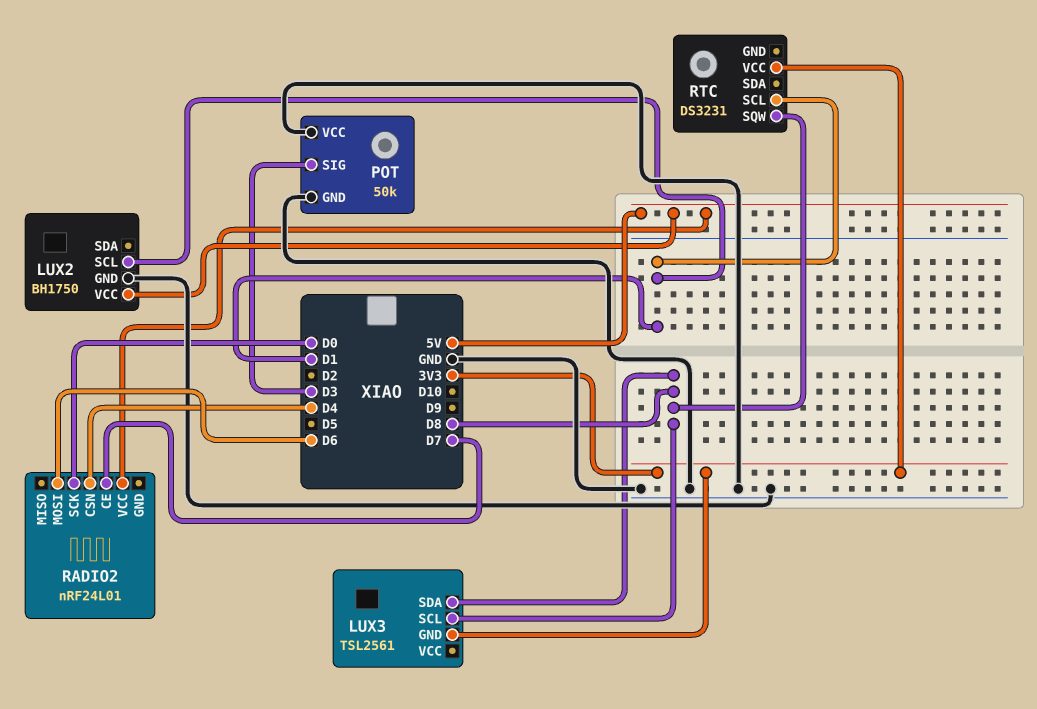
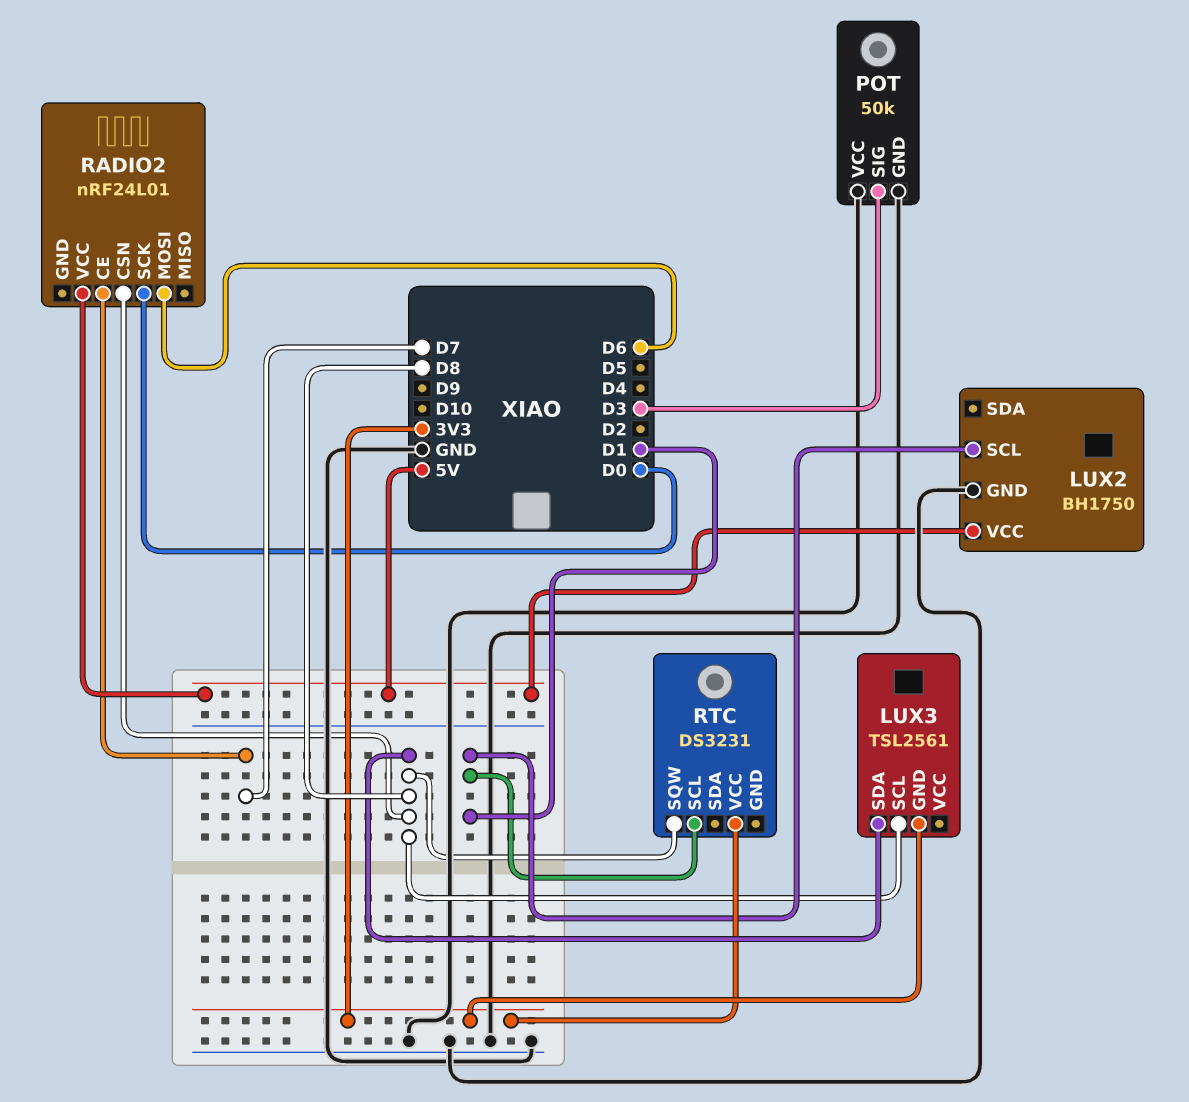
RADIO2 pin CSN: D4 -> D8

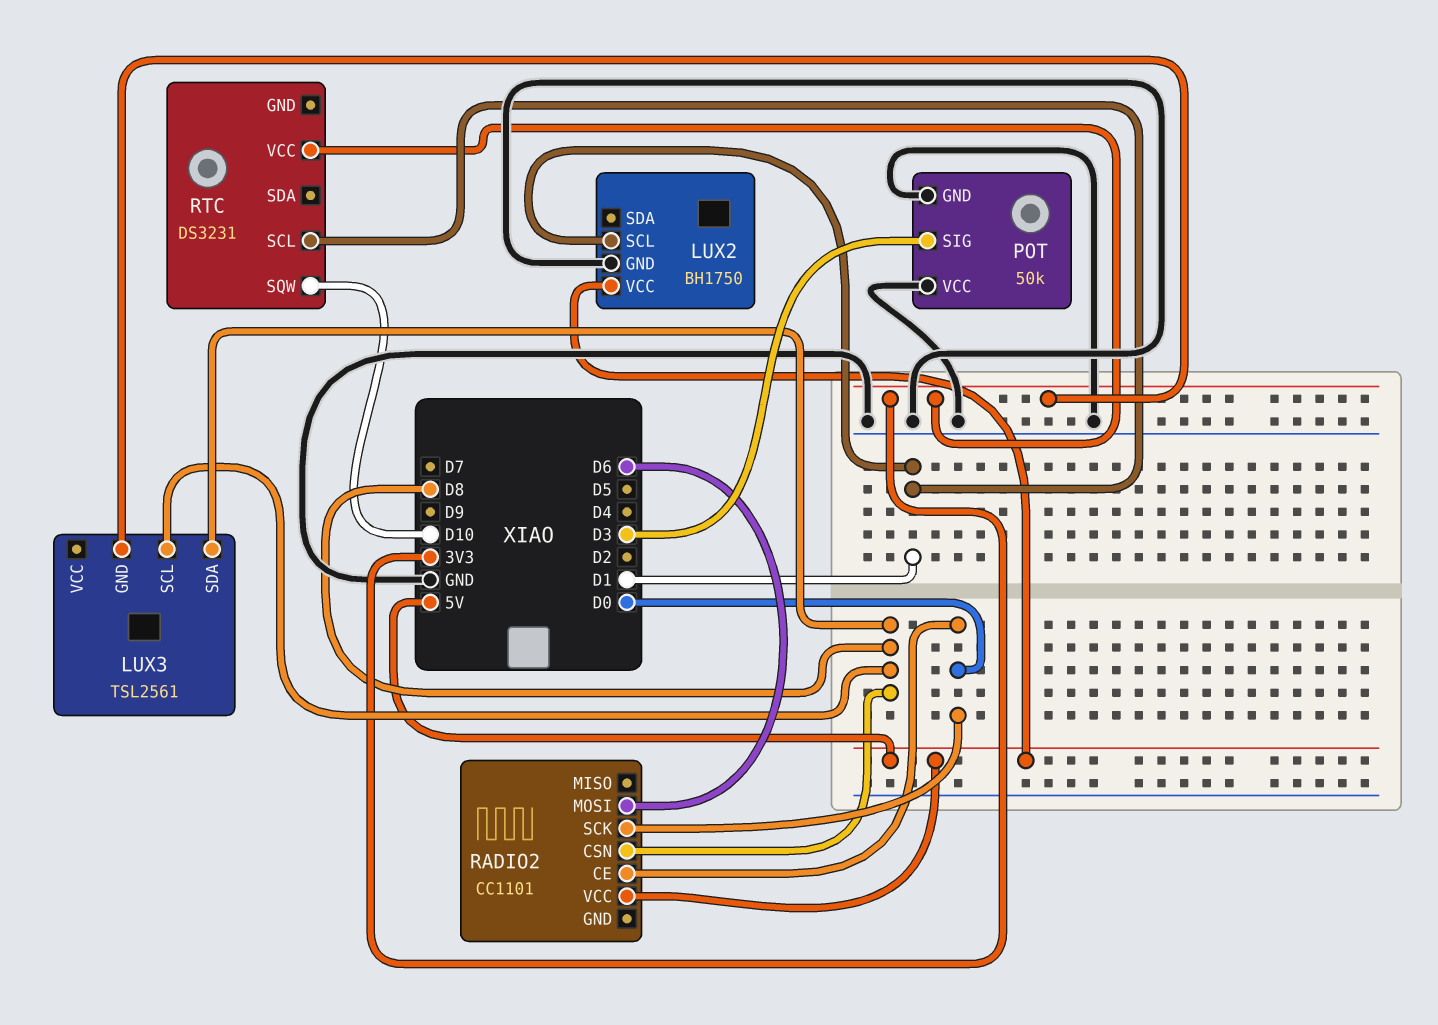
RADIO2: nRF24L01 -> CC1101
RADIO2 pin CE: D7 -> D0
RTC pin SQW: D8 -> D10

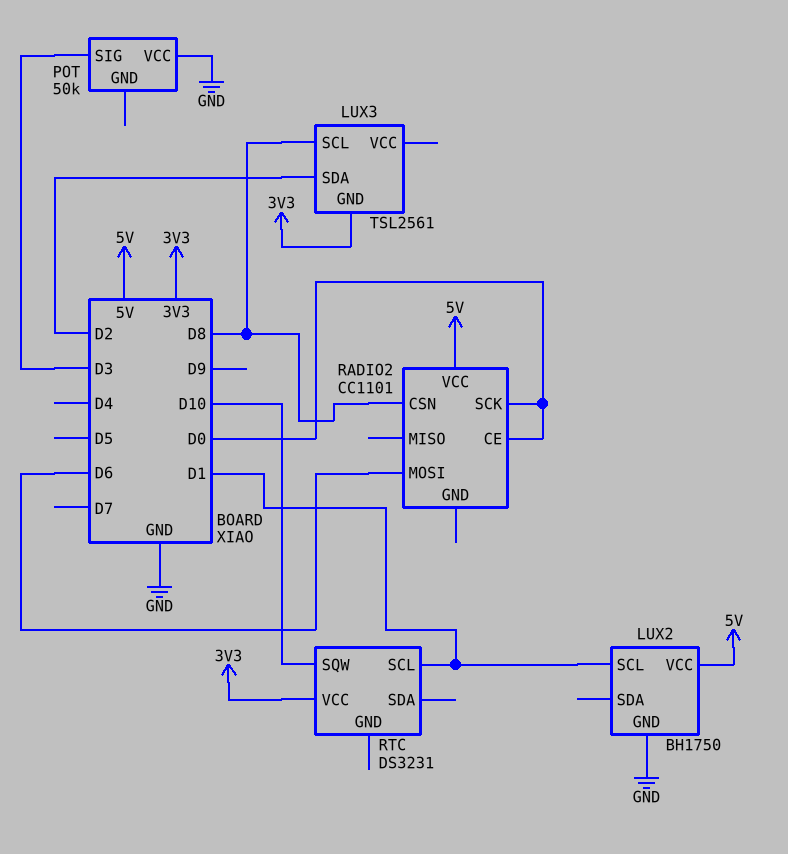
LUX3 pin SDA: D8 -> D2
POT pin GND: GND -> none

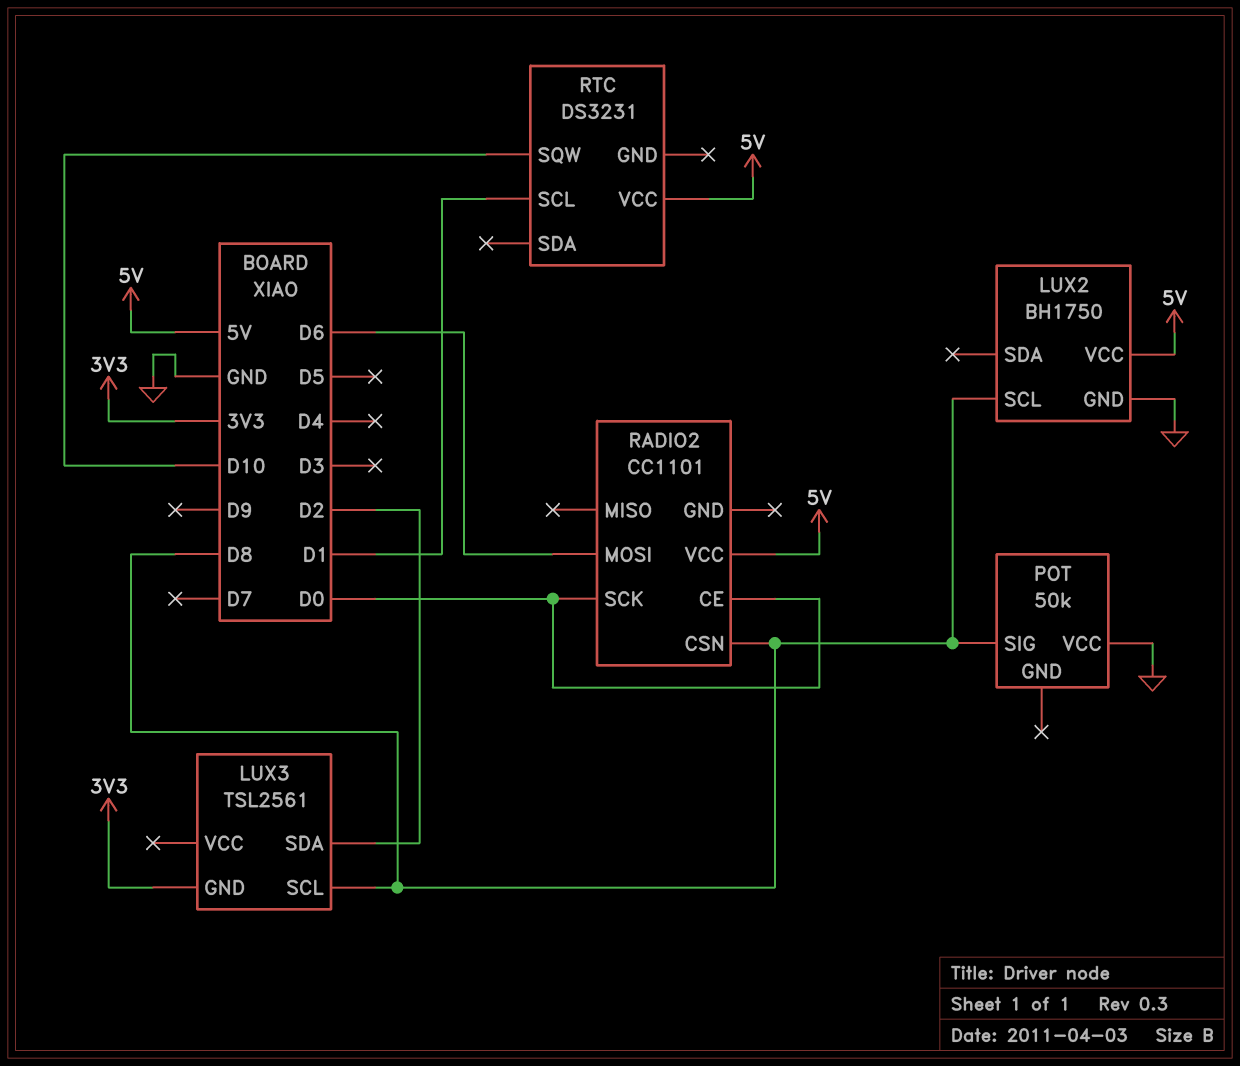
LUX2 pin SCL: D1 -> D8
POT pin SIG: D3 -> D8
RTC pin VCC: 3V3 -> 5V

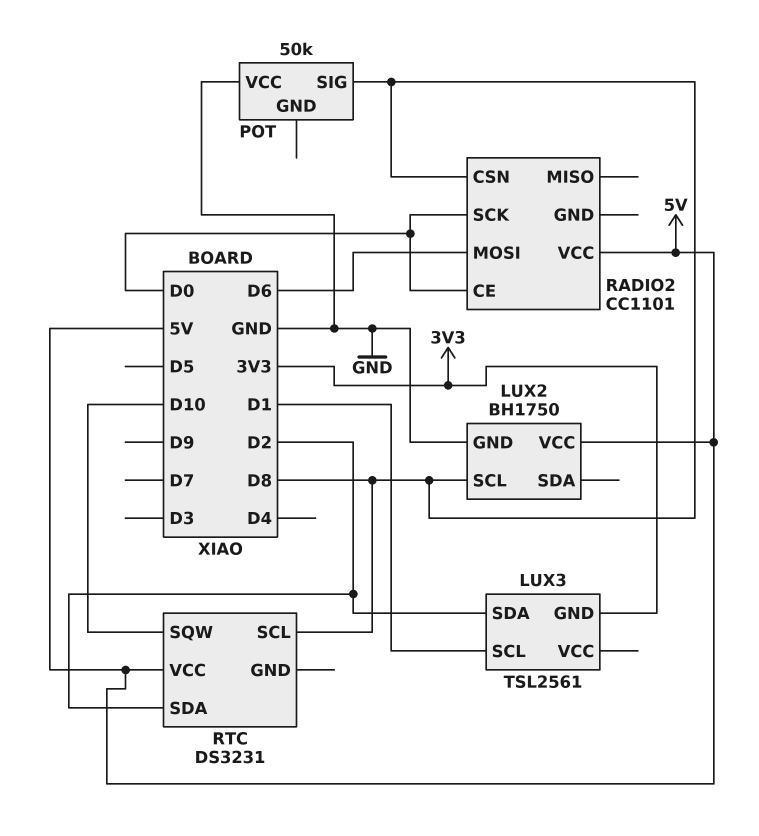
LUX3 pin SCL: D8 -> D1
RTC pin SCL: D1 -> D8
RTC pin SDA: none -> D2

